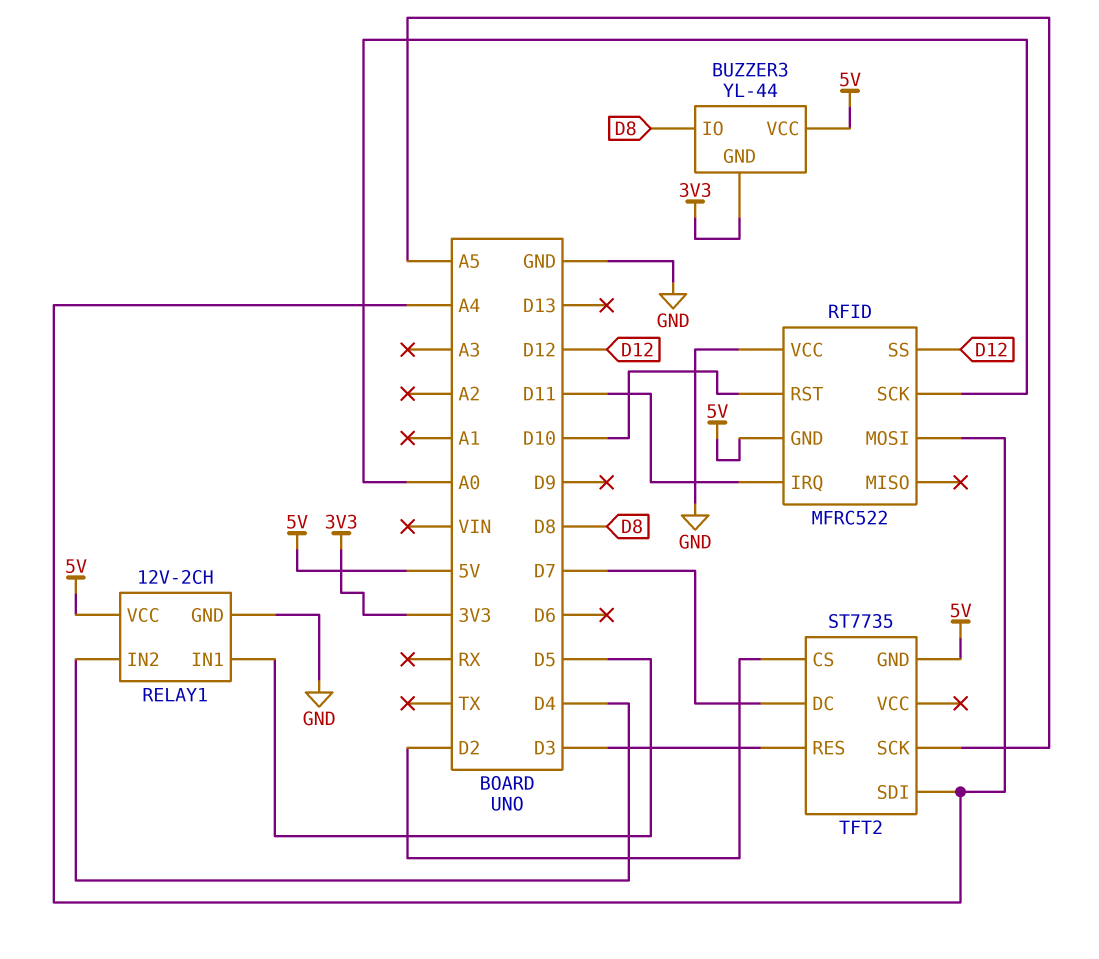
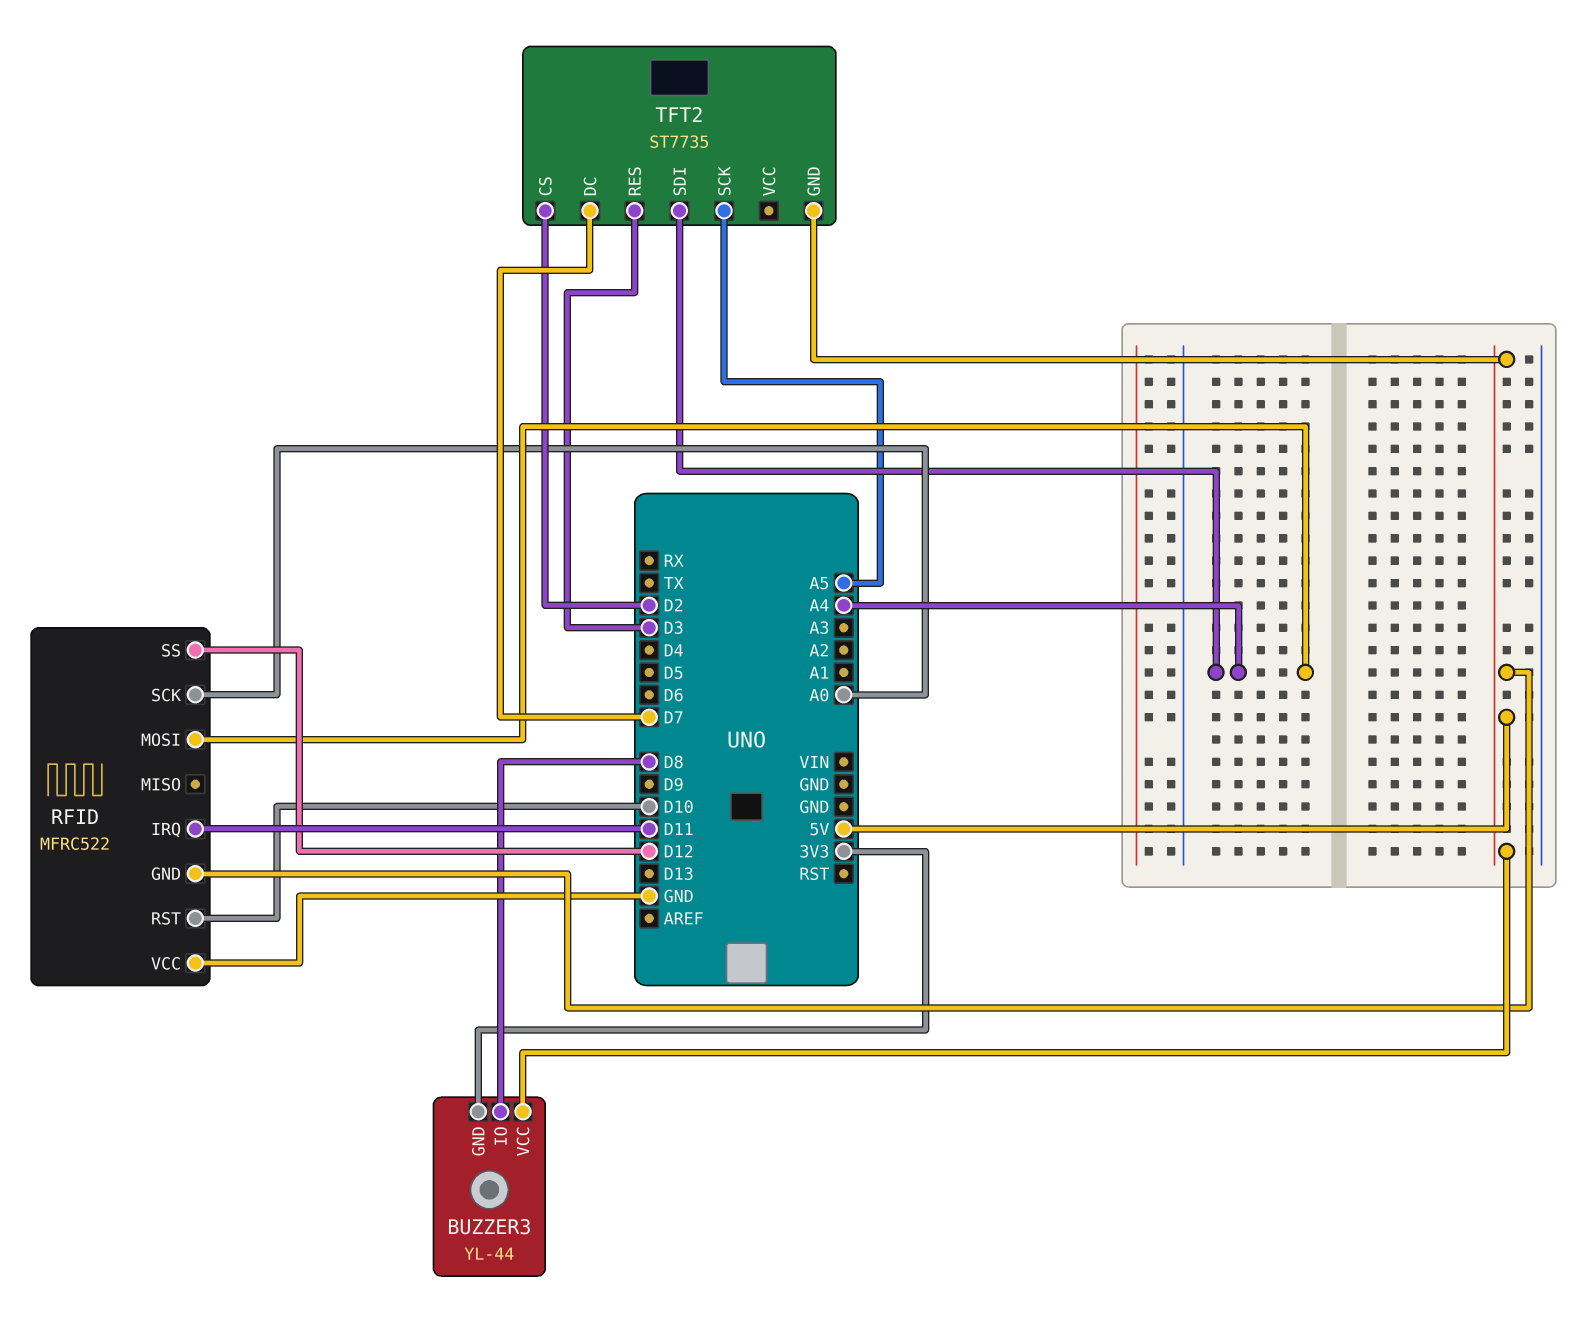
RELAY1: 12V-2CH -> none
RELAY1 pin GND: GND -> none
RELAY1 pin IN1: D5 -> none
RELAY1 pin IN2: D4 -> none
RELAY1 pin VCC: 5V -> none

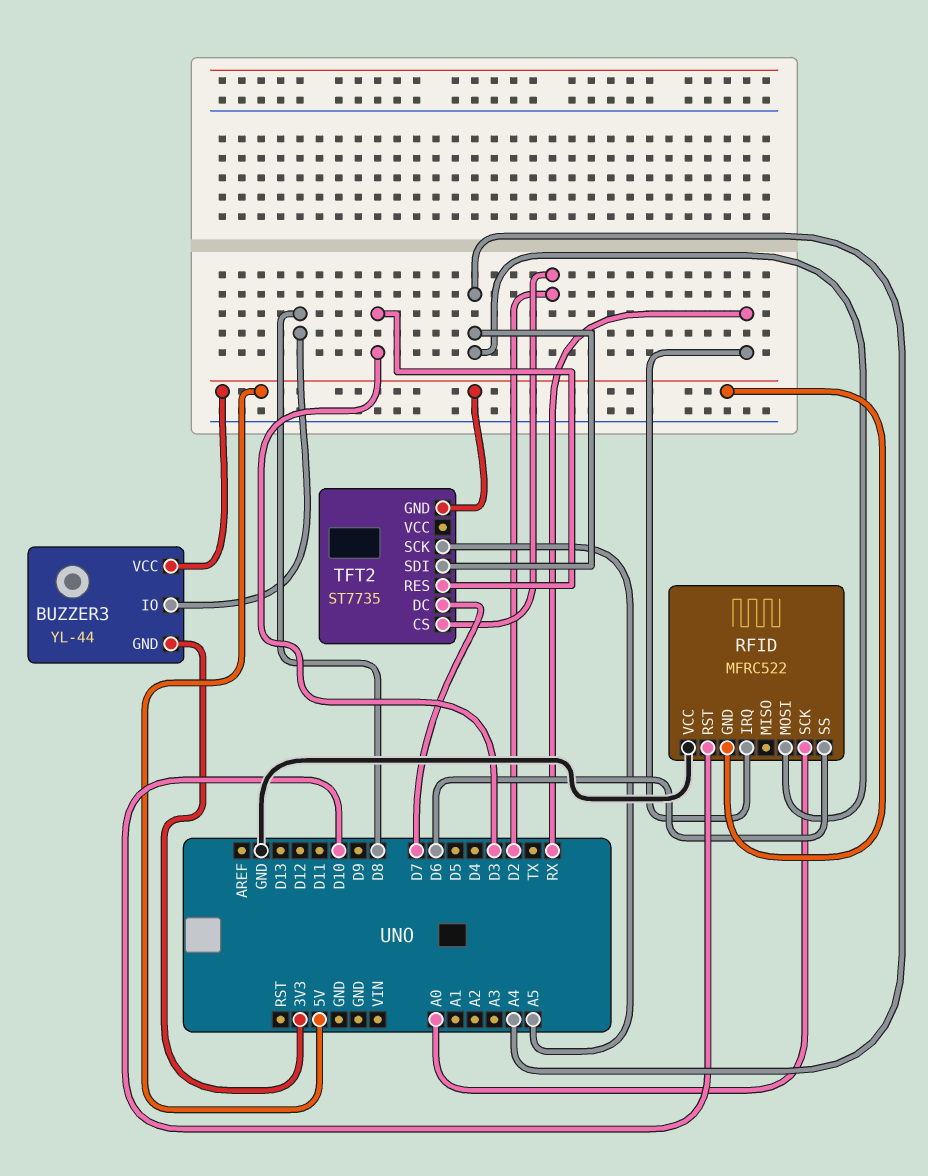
RFID pin IRQ: D11 -> RX
RFID pin SS: D12 -> D6

